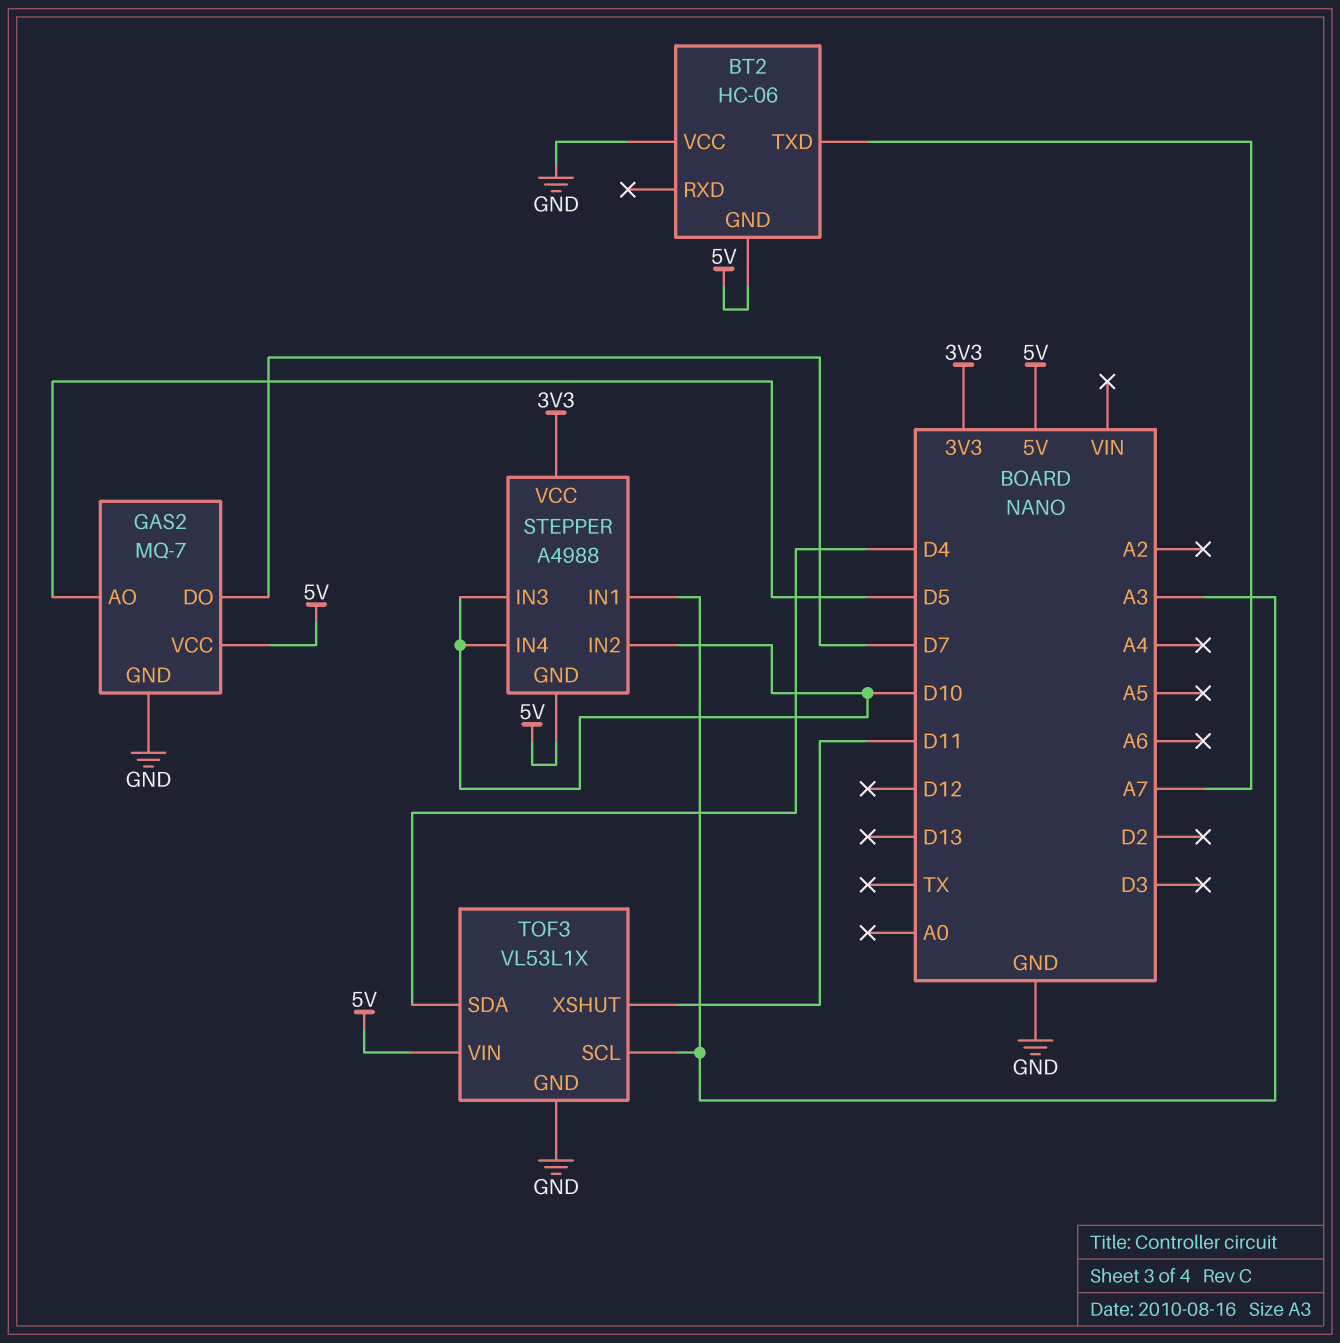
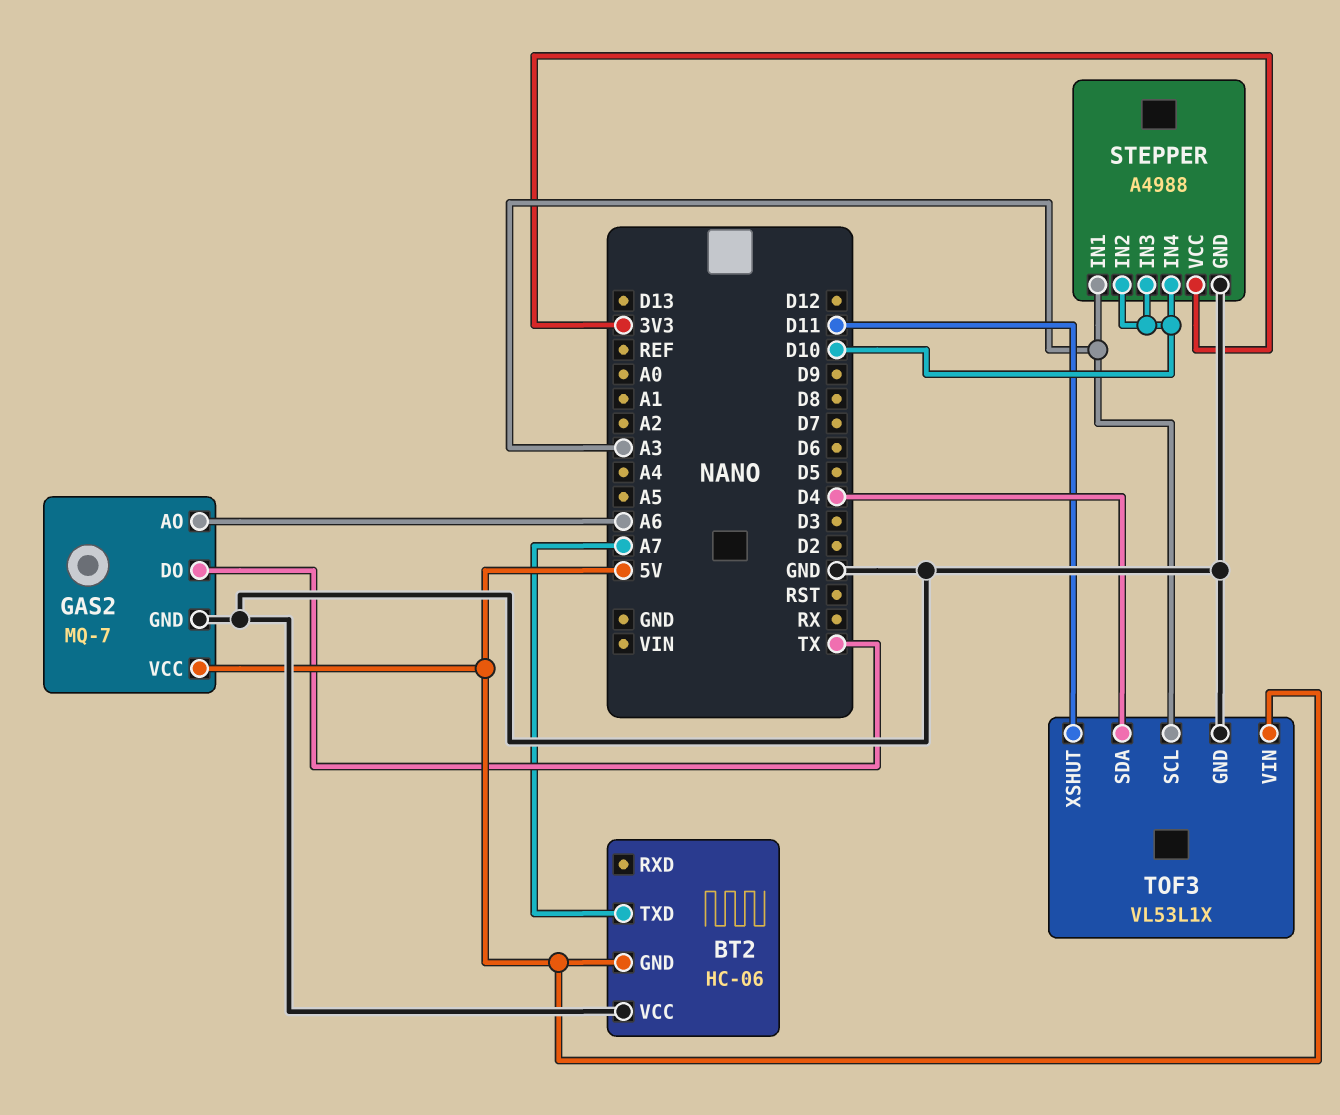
GAS2 pin AO: D5 -> A6
GAS2 pin DO: D7 -> TX
STEPPER pin GND: 5V -> GND

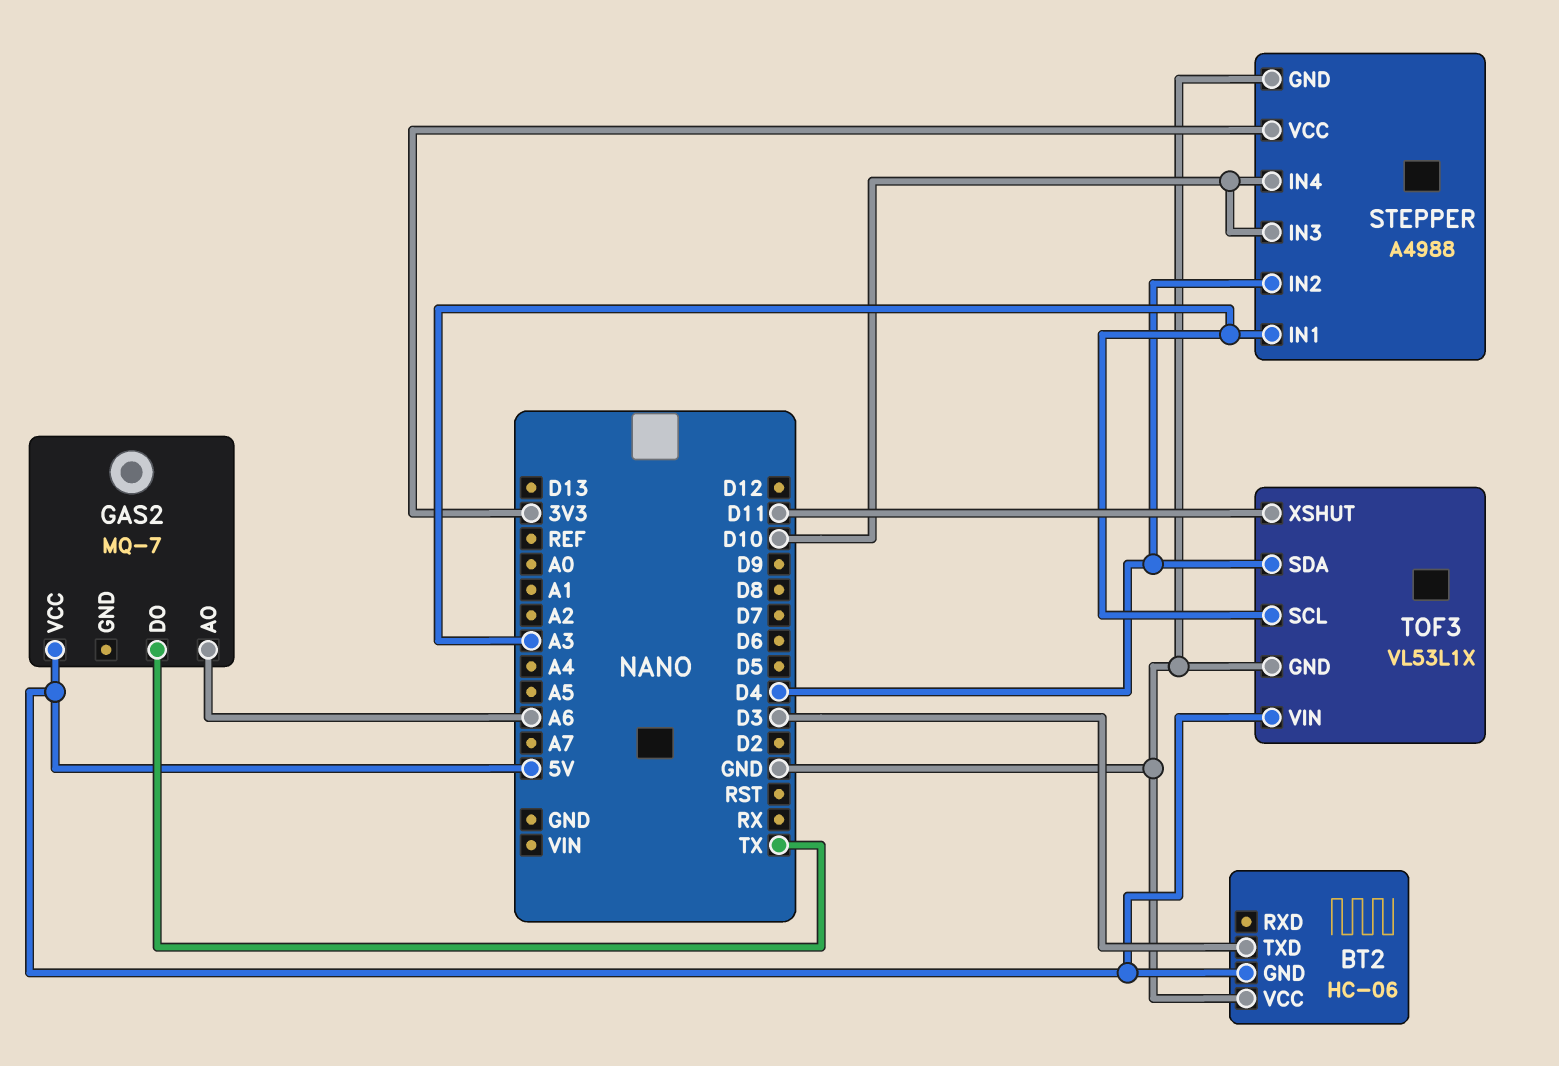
BT2 pin TXD: A7 -> D3
GAS2 pin GND: GND -> none
STEPPER pin IN2: D10 -> D4

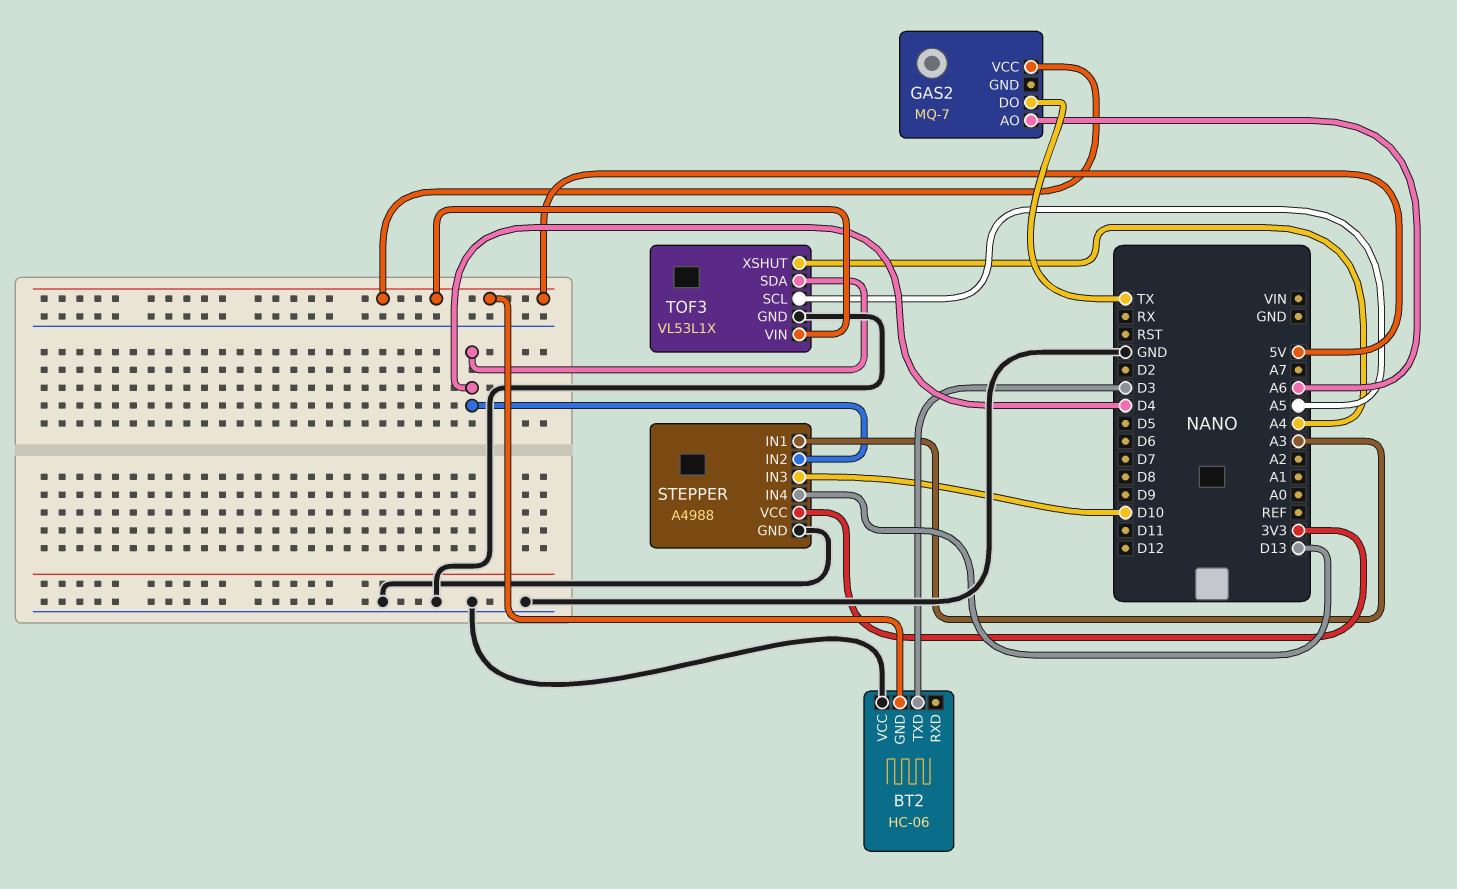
STEPPER pin IN4: D10 -> D13
TOF3 pin SCL: A3 -> A5
TOF3 pin XSHUT: D11 -> A4

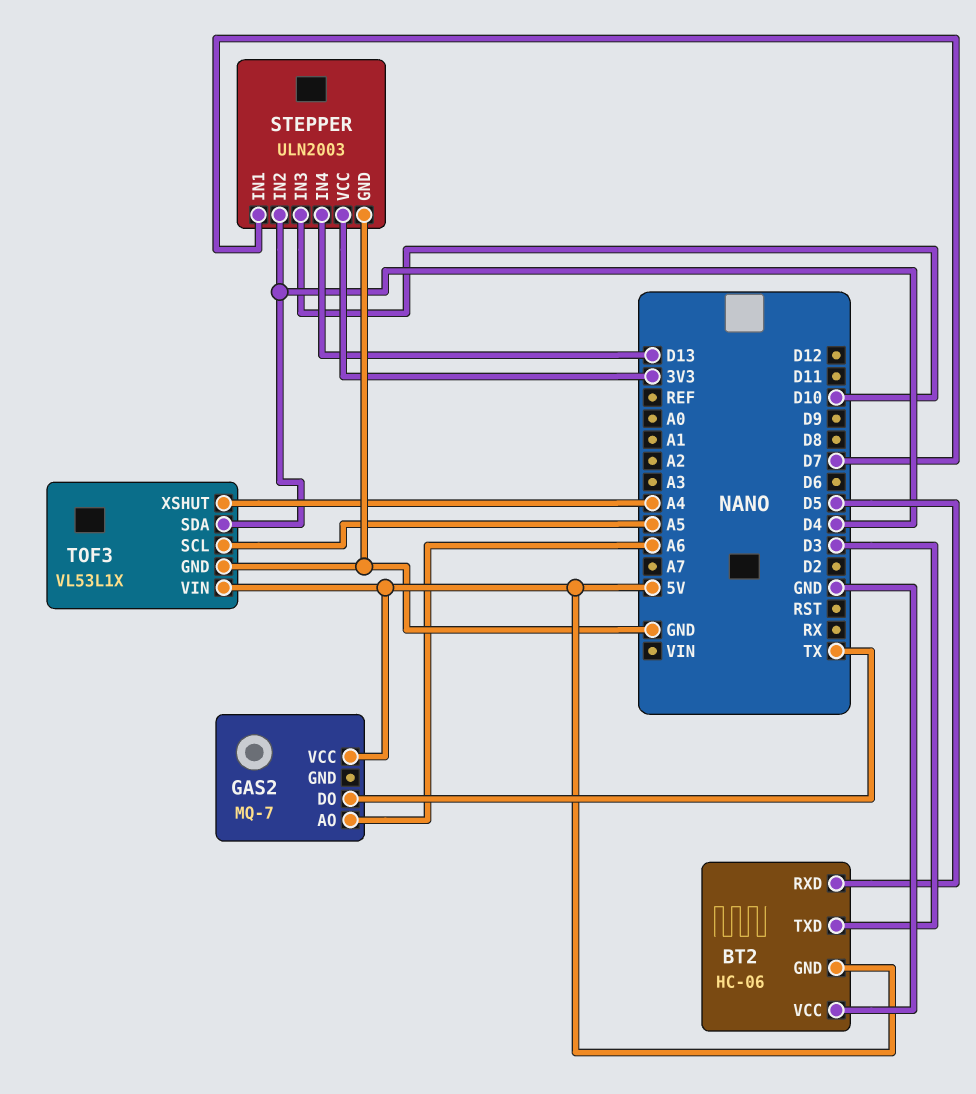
BT2 pin RXD: none -> D5
STEPPER: A4988 -> ULN2003
STEPPER pin IN1: A3 -> D7

